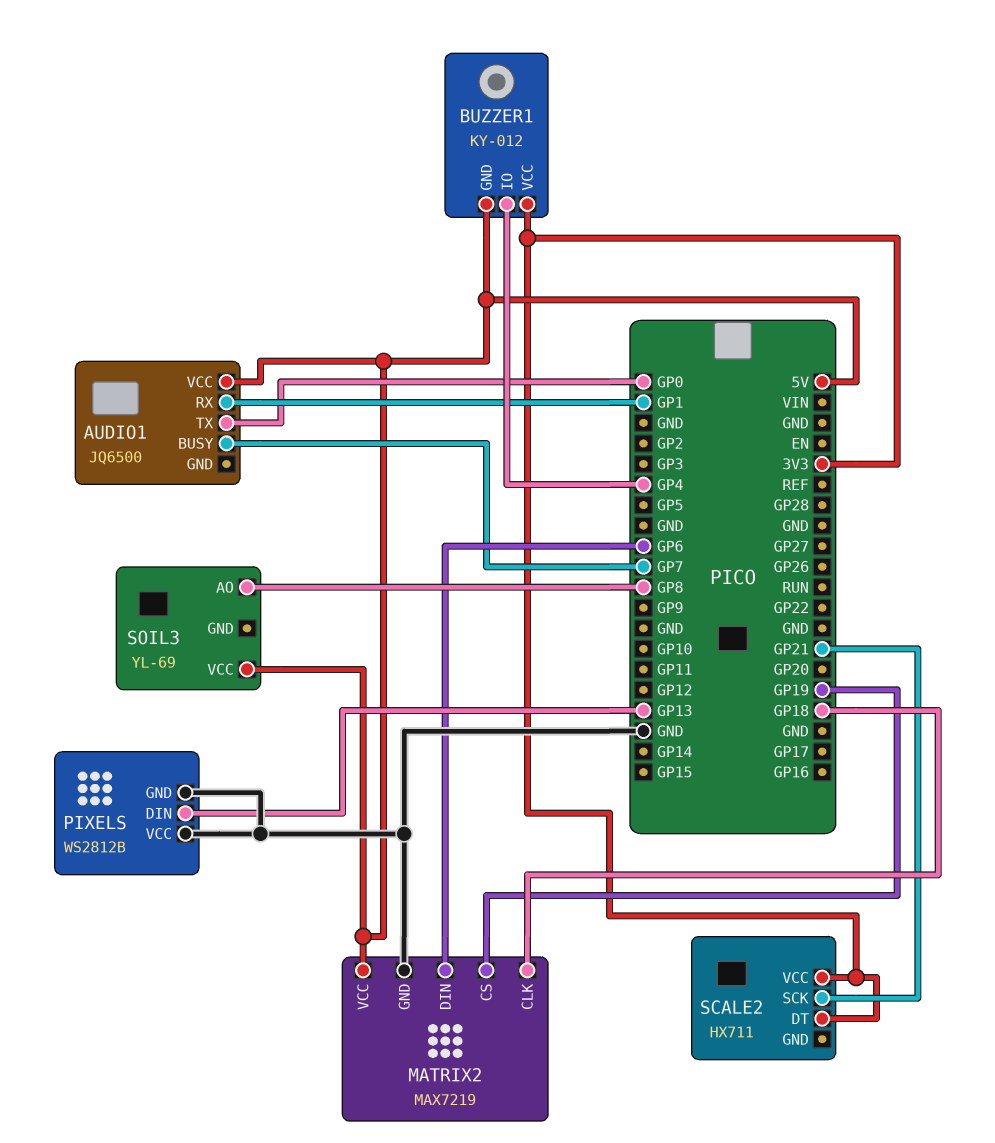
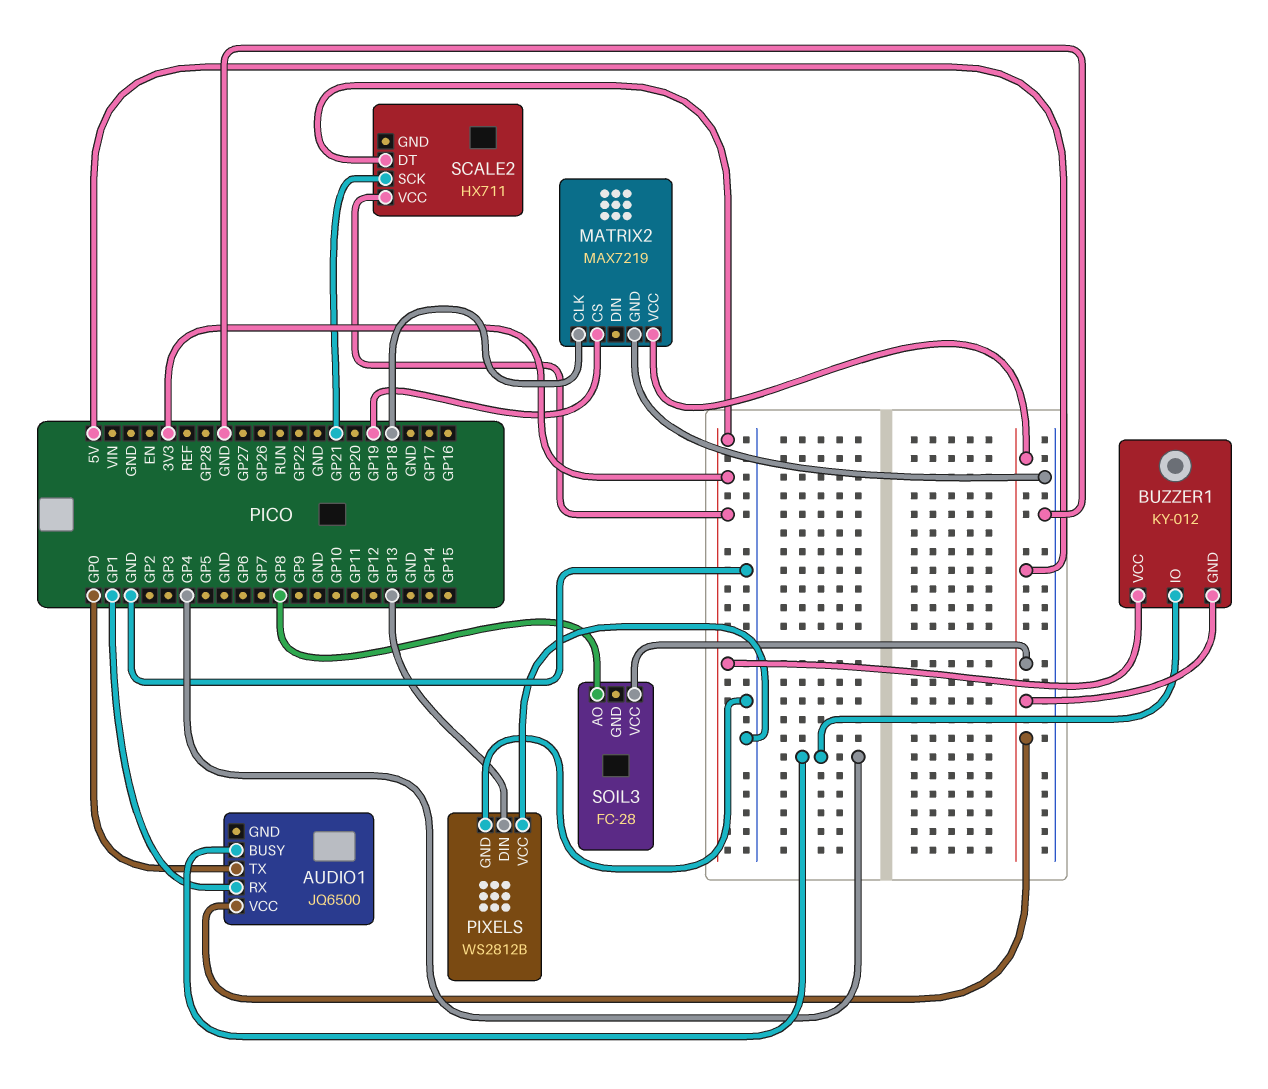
AUDIO1 pin BUSY: GP7 -> GP4
MATRIX2 pin DIN: GP6 -> none
SOIL3: YL-69 -> FC-28

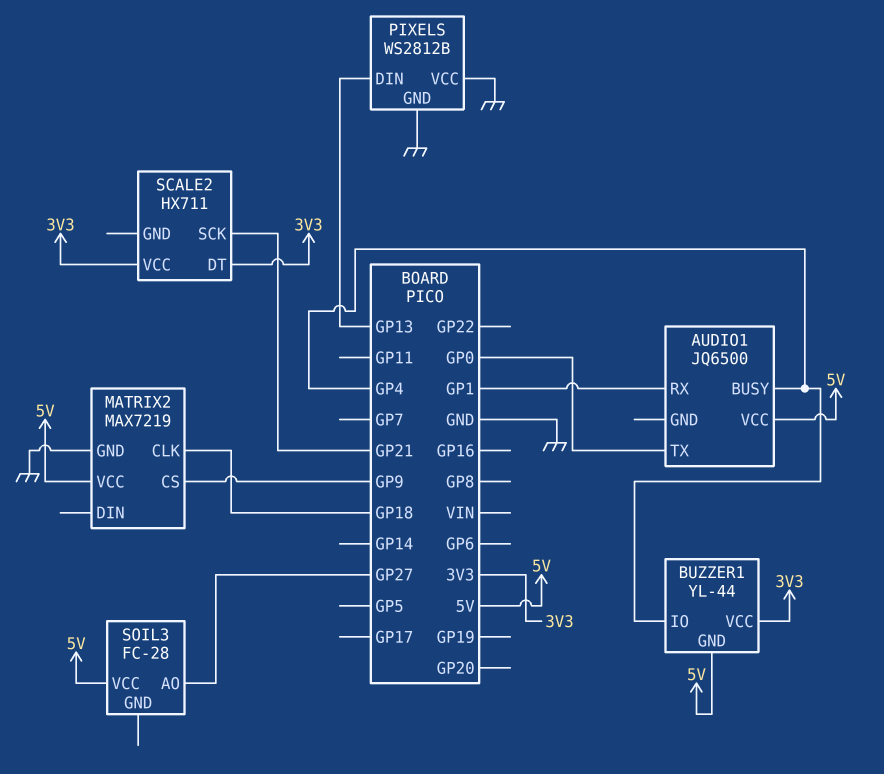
BUZZER1: KY-012 -> YL-44
MATRIX2 pin CS: GP19 -> GP9
SOIL3 pin AO: GP8 -> GP27

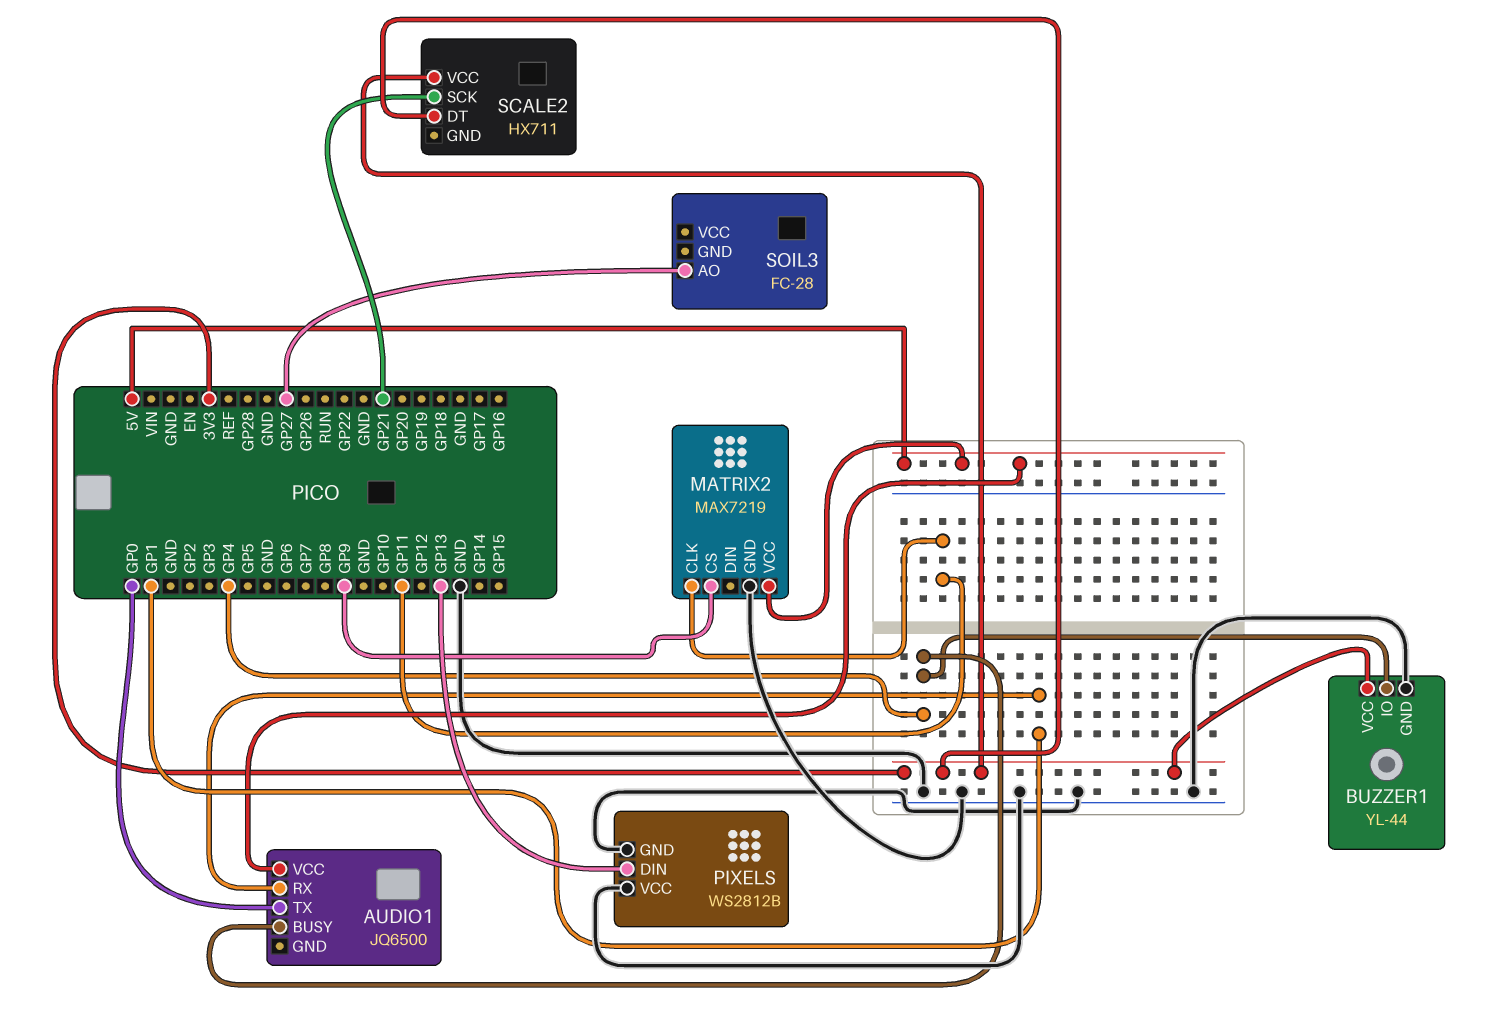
BUZZER1 pin GND: 5V -> GND
MATRIX2 pin CLK: GP18 -> GP11
SOIL3 pin VCC: 5V -> none

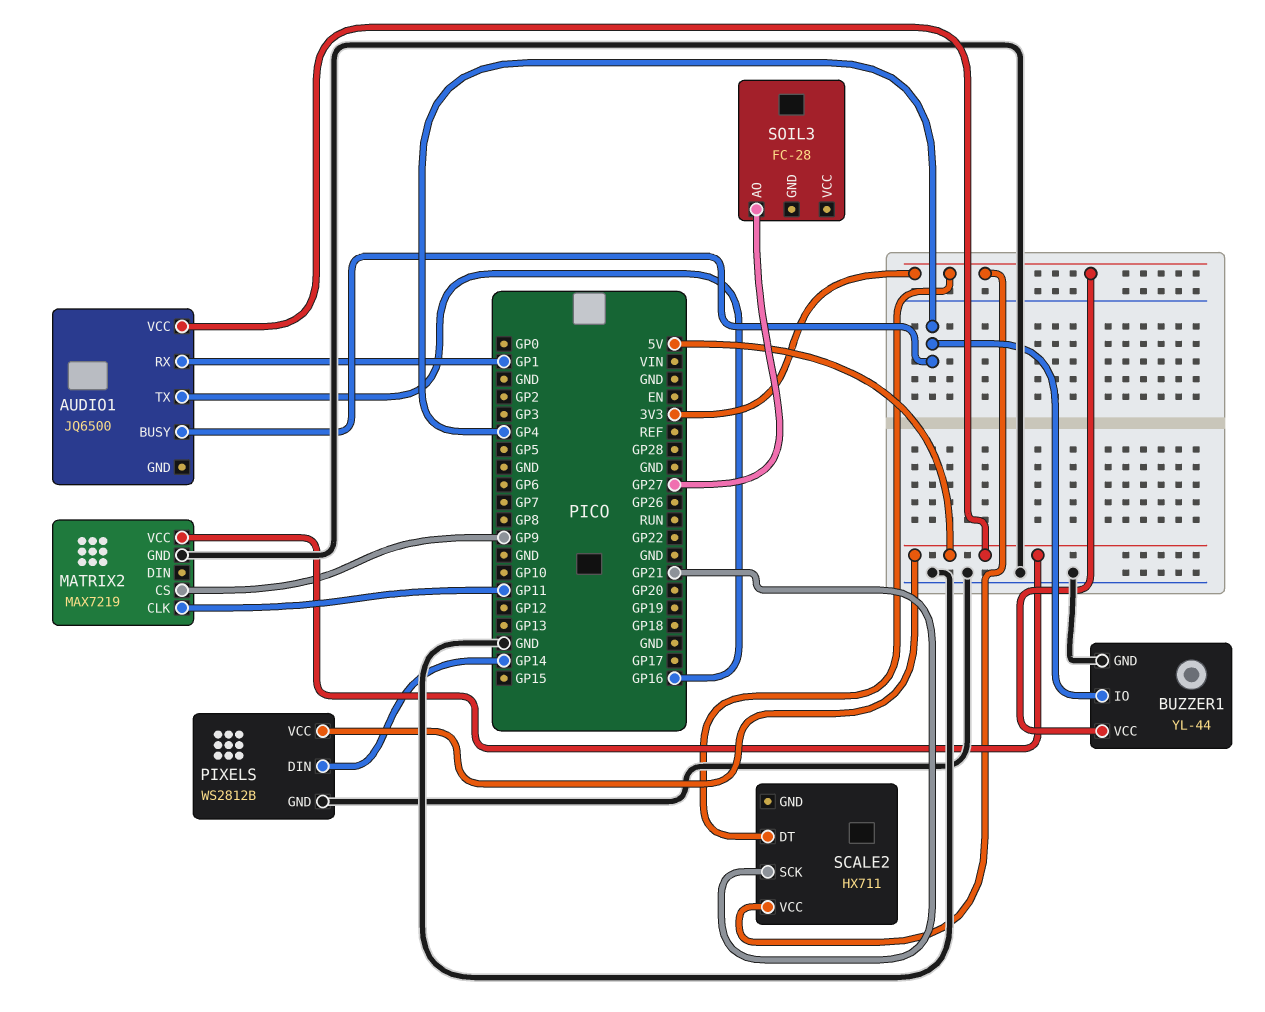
AUDIO1 pin TX: GP0 -> GP16
PIXELS pin DIN: GP13 -> GP14
PIXELS pin VCC: GND -> 5V

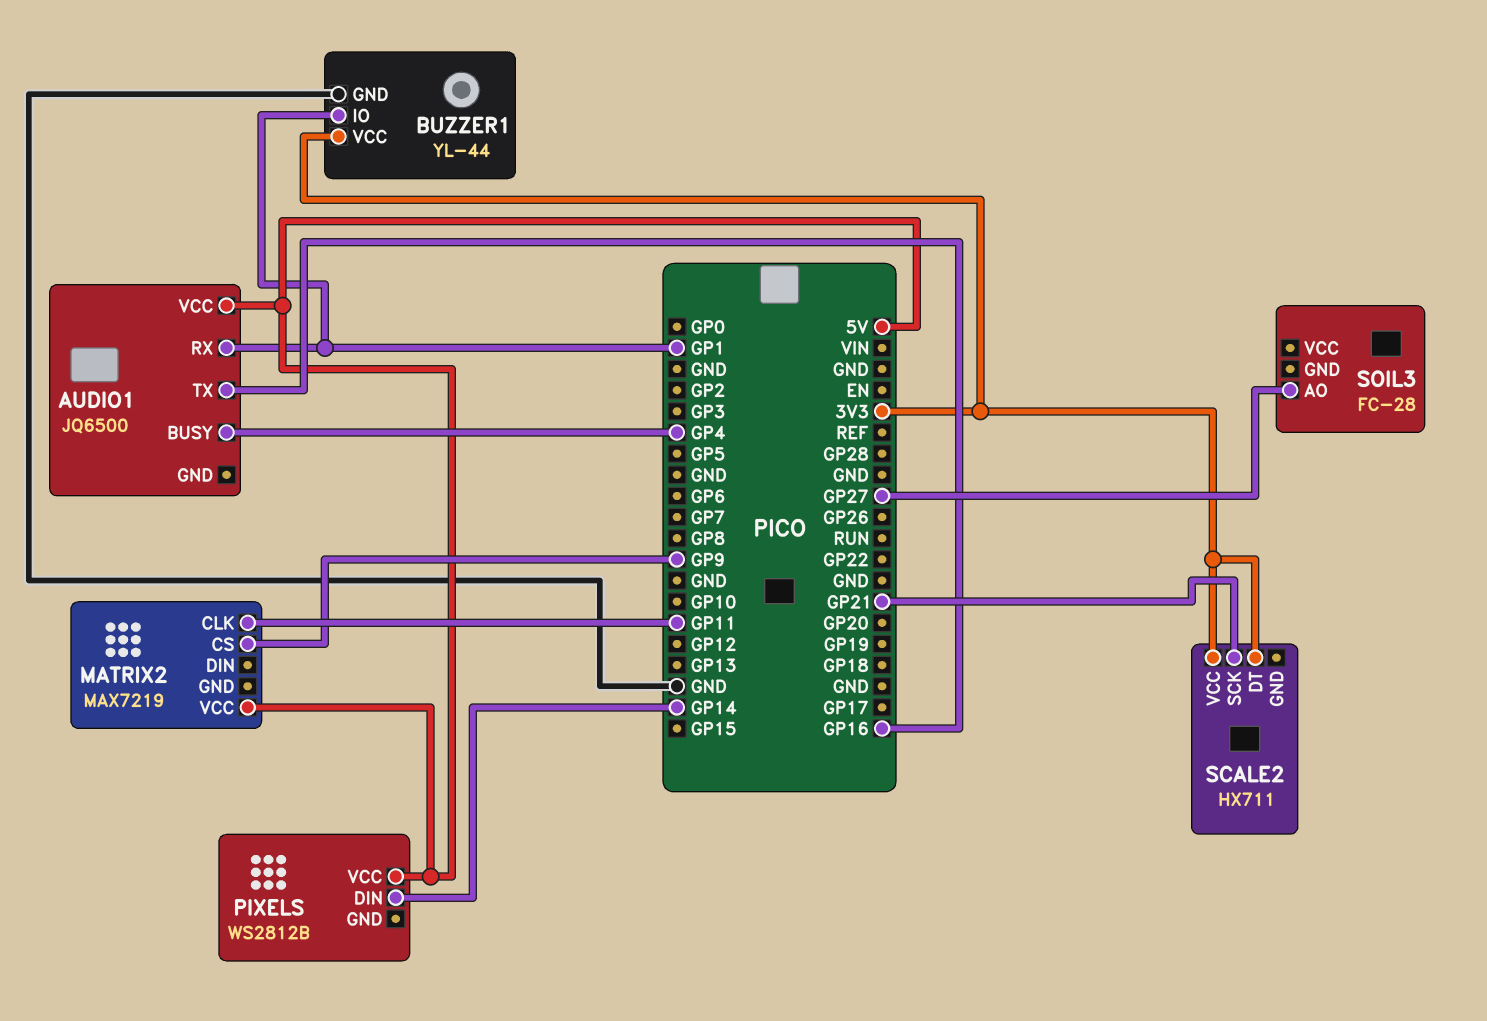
BUZZER1 pin IO: GP4 -> GP1
MATRIX2 pin GND: GND -> none
PIXELS pin GND: GND -> none

